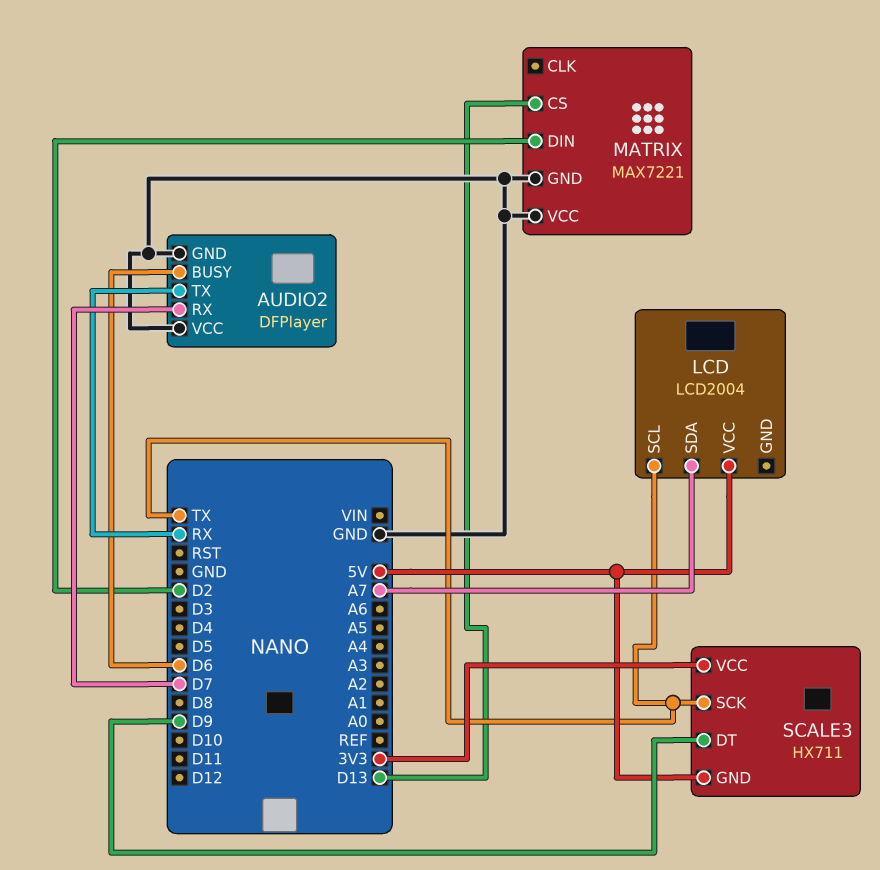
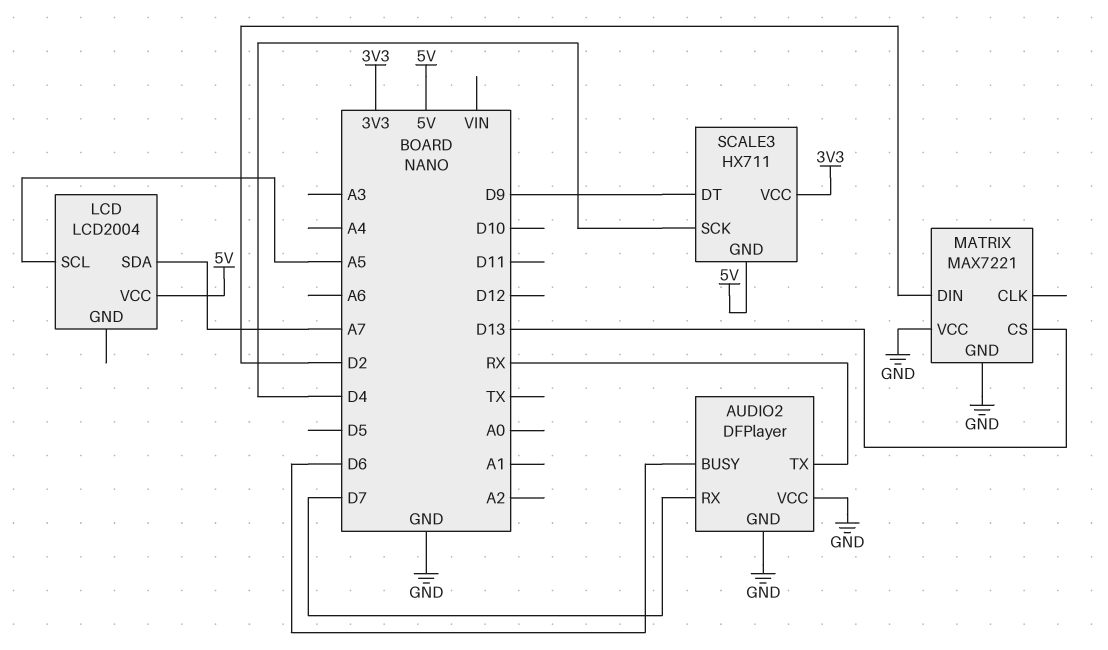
LCD pin SCL: TX -> A5
SCALE3 pin SCK: TX -> D4

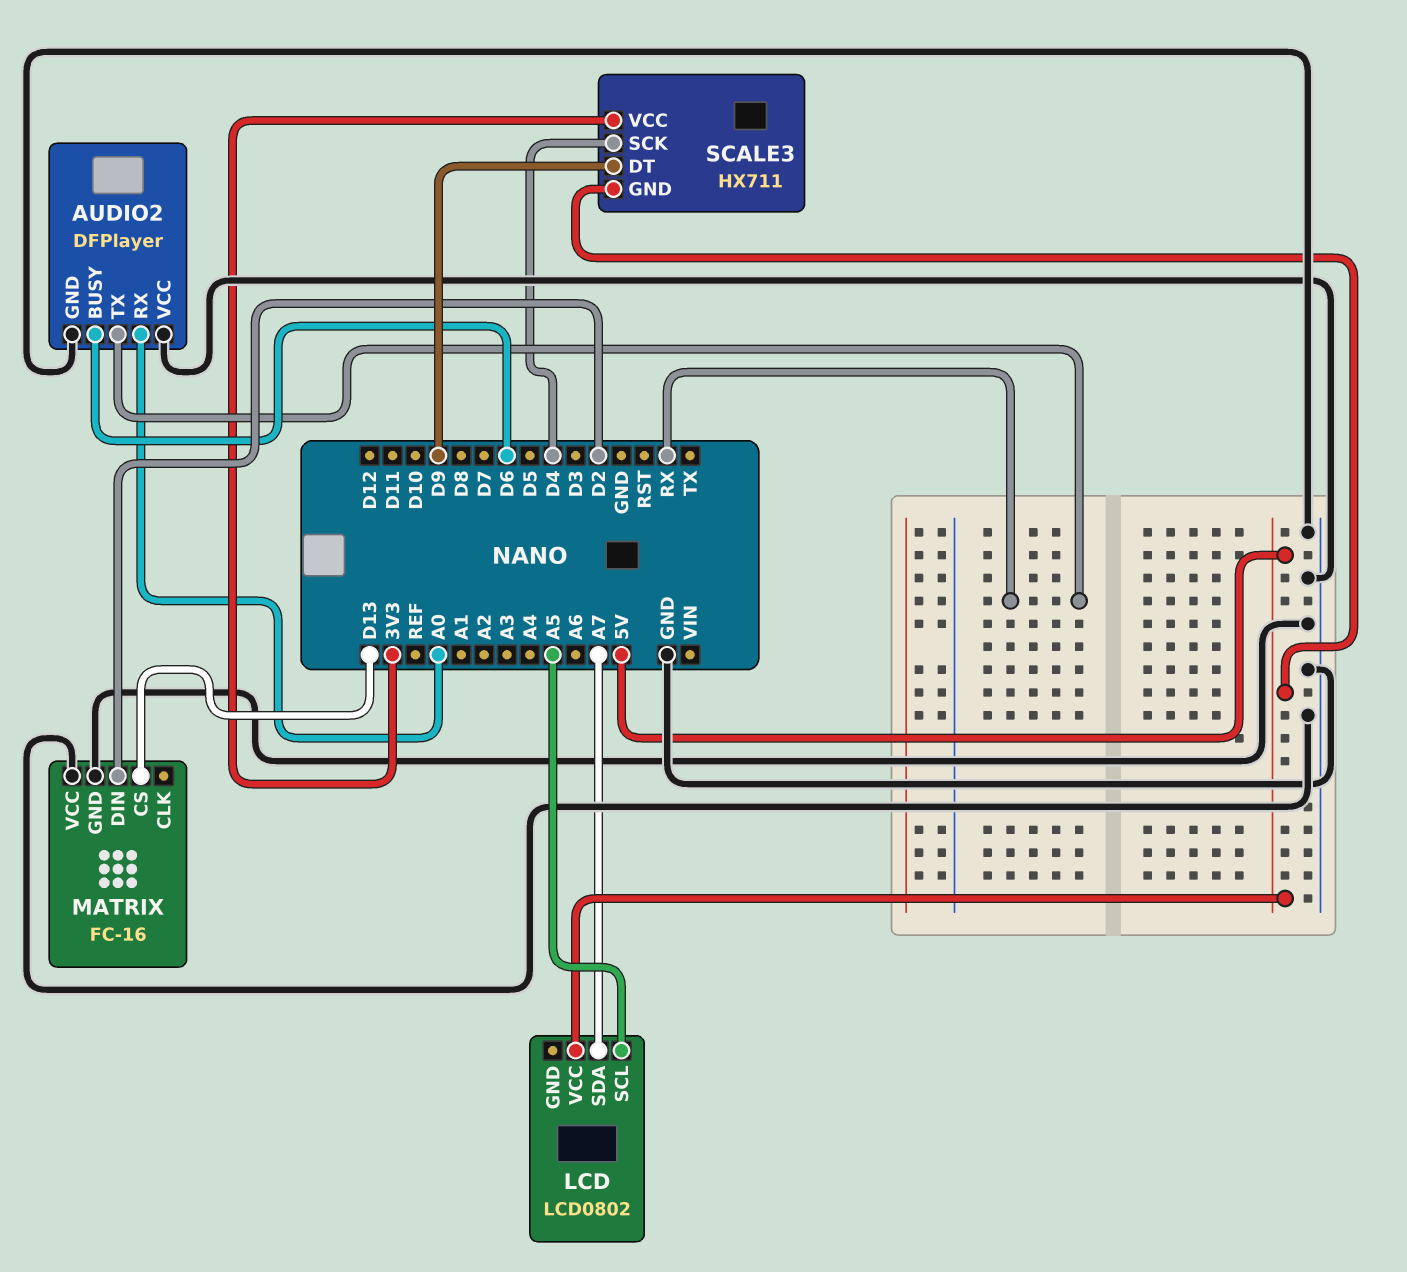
AUDIO2 pin RX: D7 -> A0
LCD: LCD2004 -> LCD0802
MATRIX: MAX7221 -> FC-16

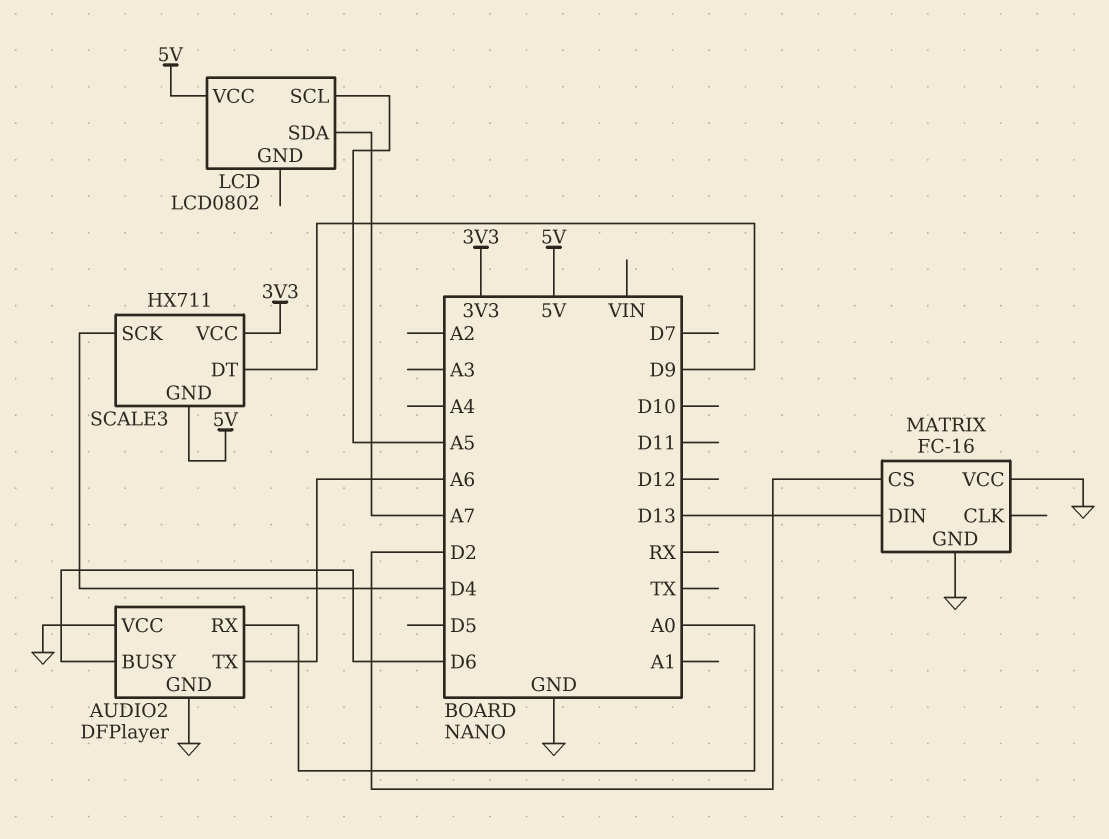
AUDIO2 pin TX: RX -> A6
MATRIX pin CS: D13 -> D2
MATRIX pin DIN: D2 -> D13

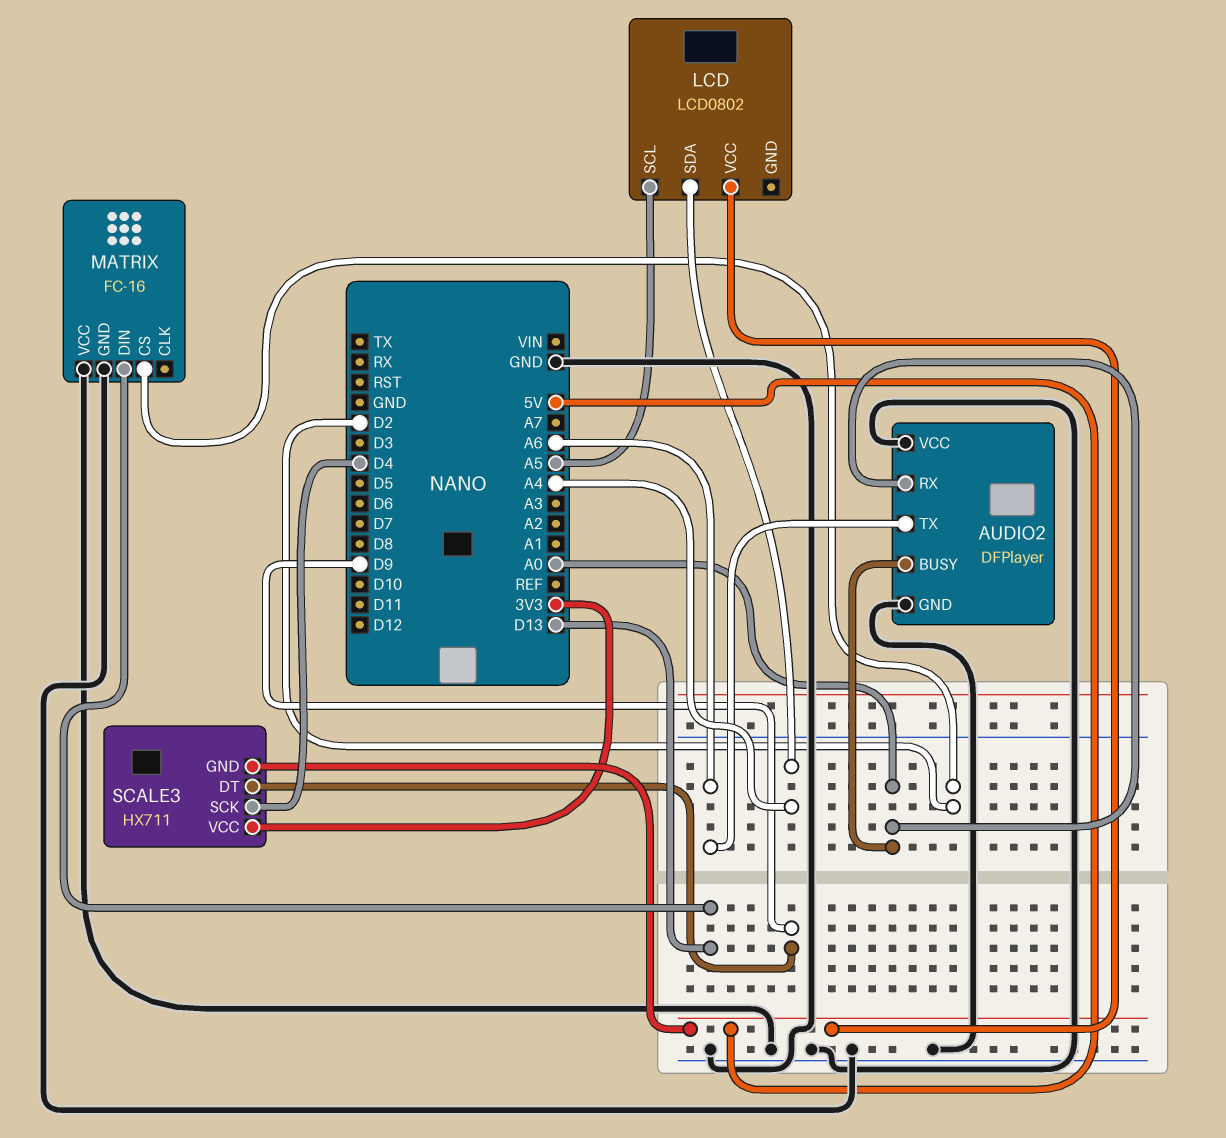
AUDIO2 pin BUSY: D6 -> A0
LCD pin SDA: A7 -> A4

